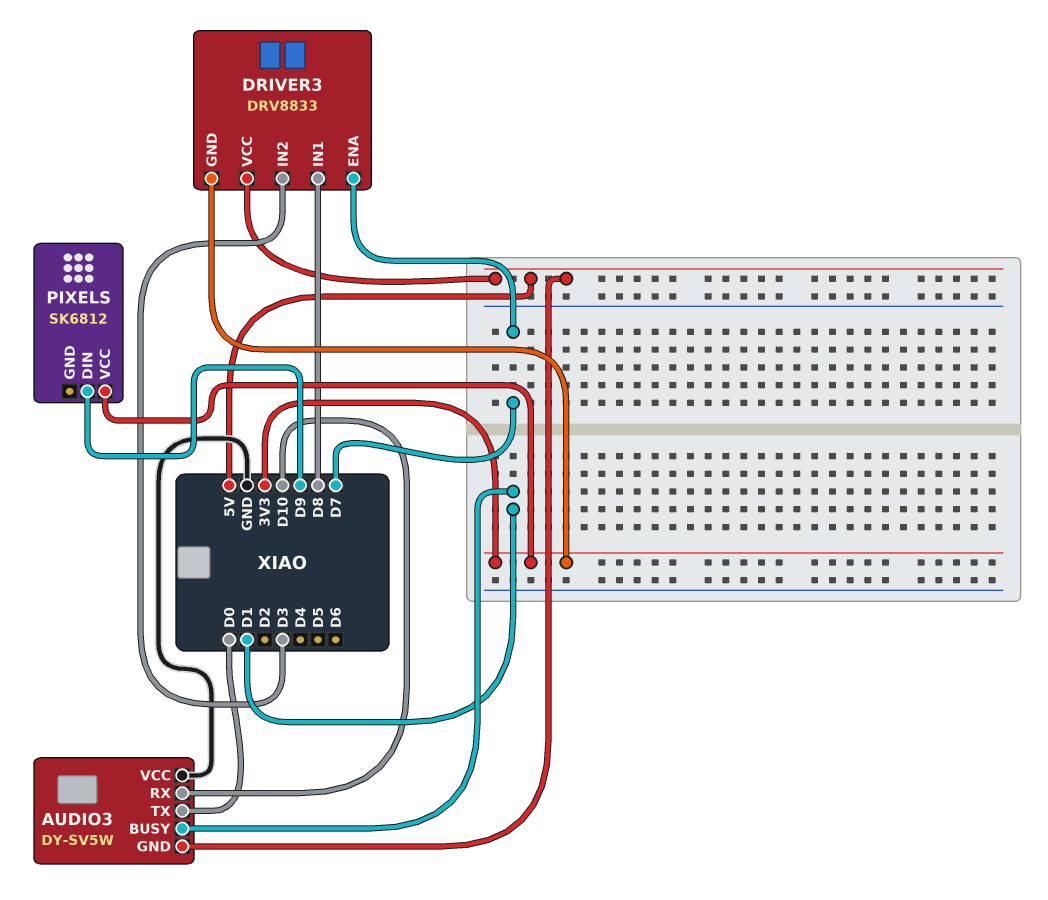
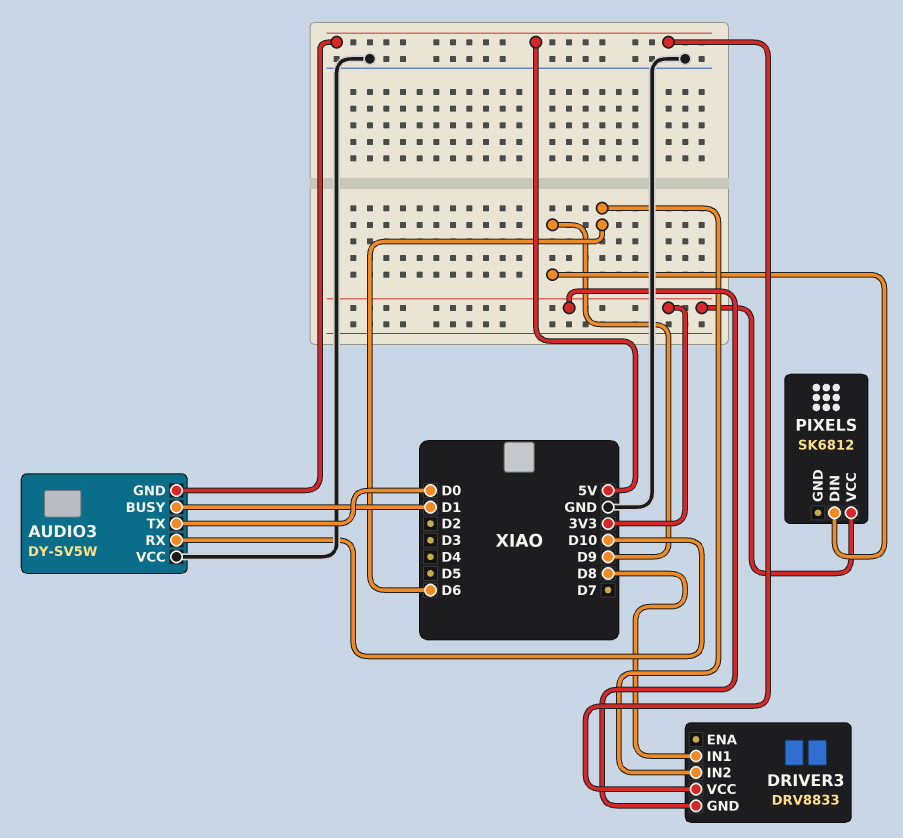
DRIVER3 pin ENA: D7 -> none
DRIVER3 pin IN2: D3 -> D6

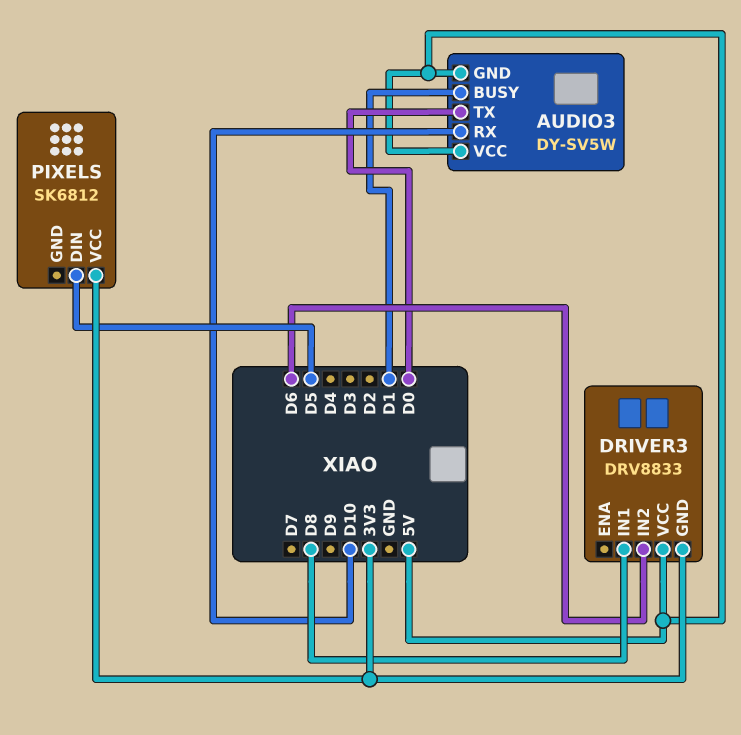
AUDIO3 pin VCC: GND -> 5V
PIXELS pin DIN: D9 -> D5

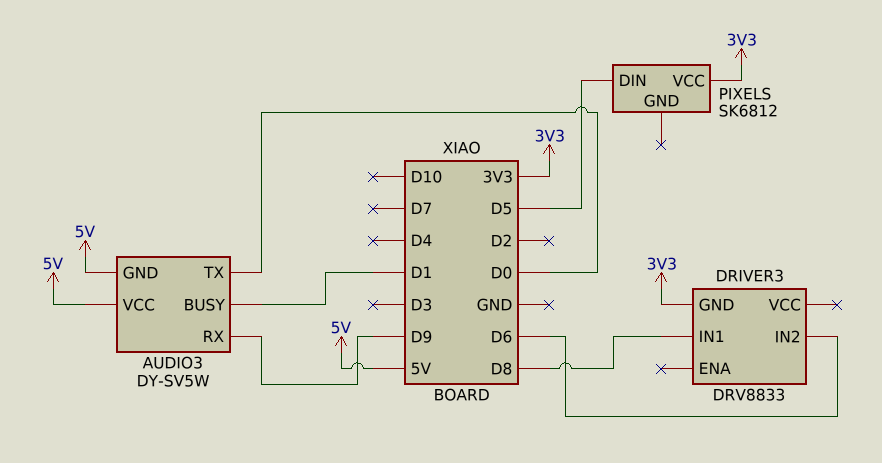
AUDIO3 pin RX: D10 -> D9
DRIVER3 pin VCC: 5V -> none

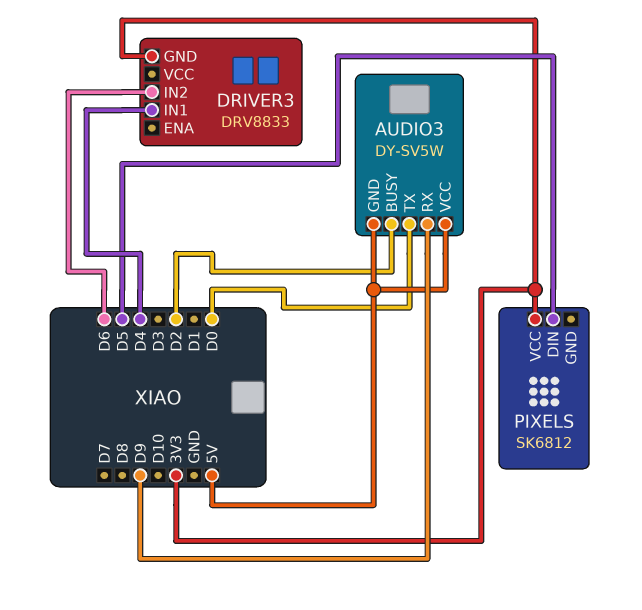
AUDIO3 pin BUSY: D1 -> D2
DRIVER3 pin IN1: D8 -> D4

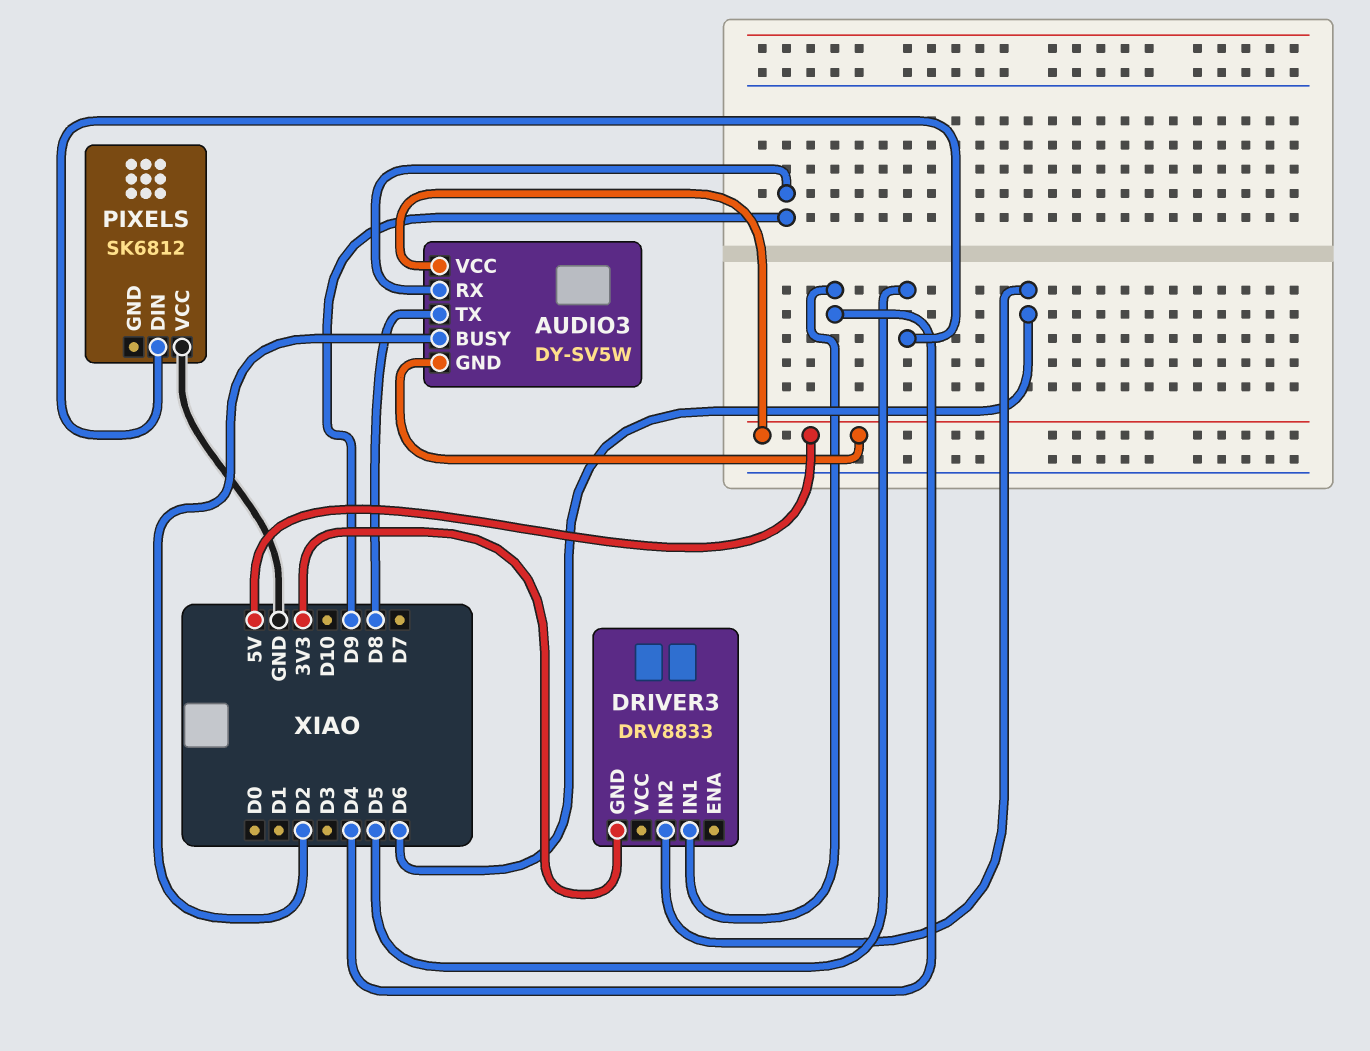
AUDIO3 pin TX: D0 -> D8
PIXELS pin VCC: 3V3 -> GND

